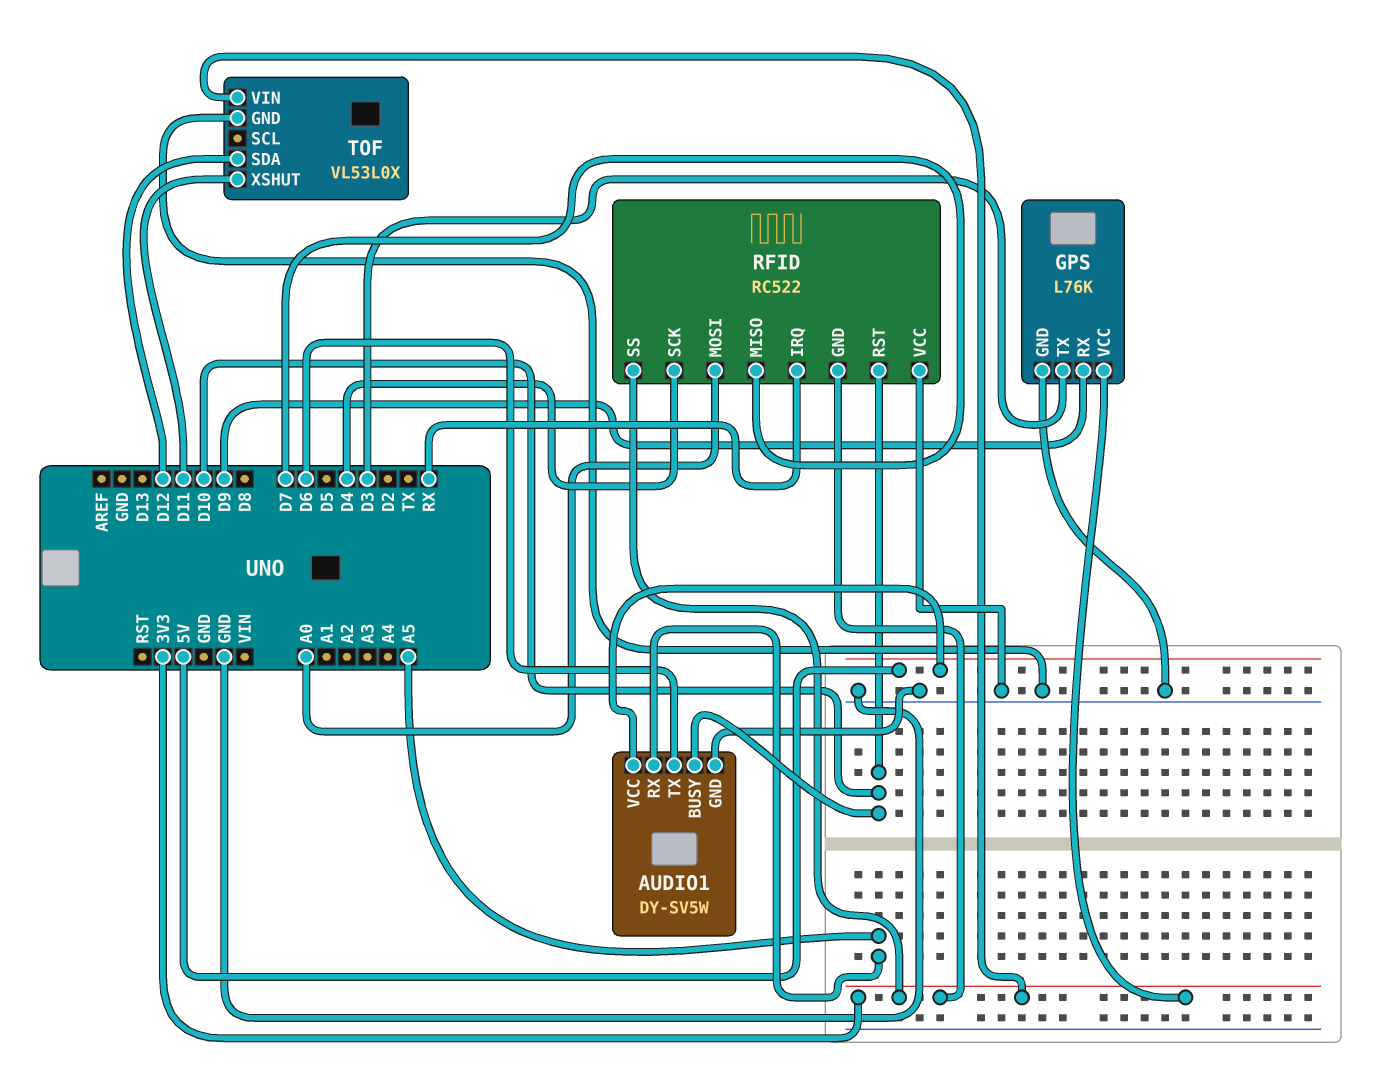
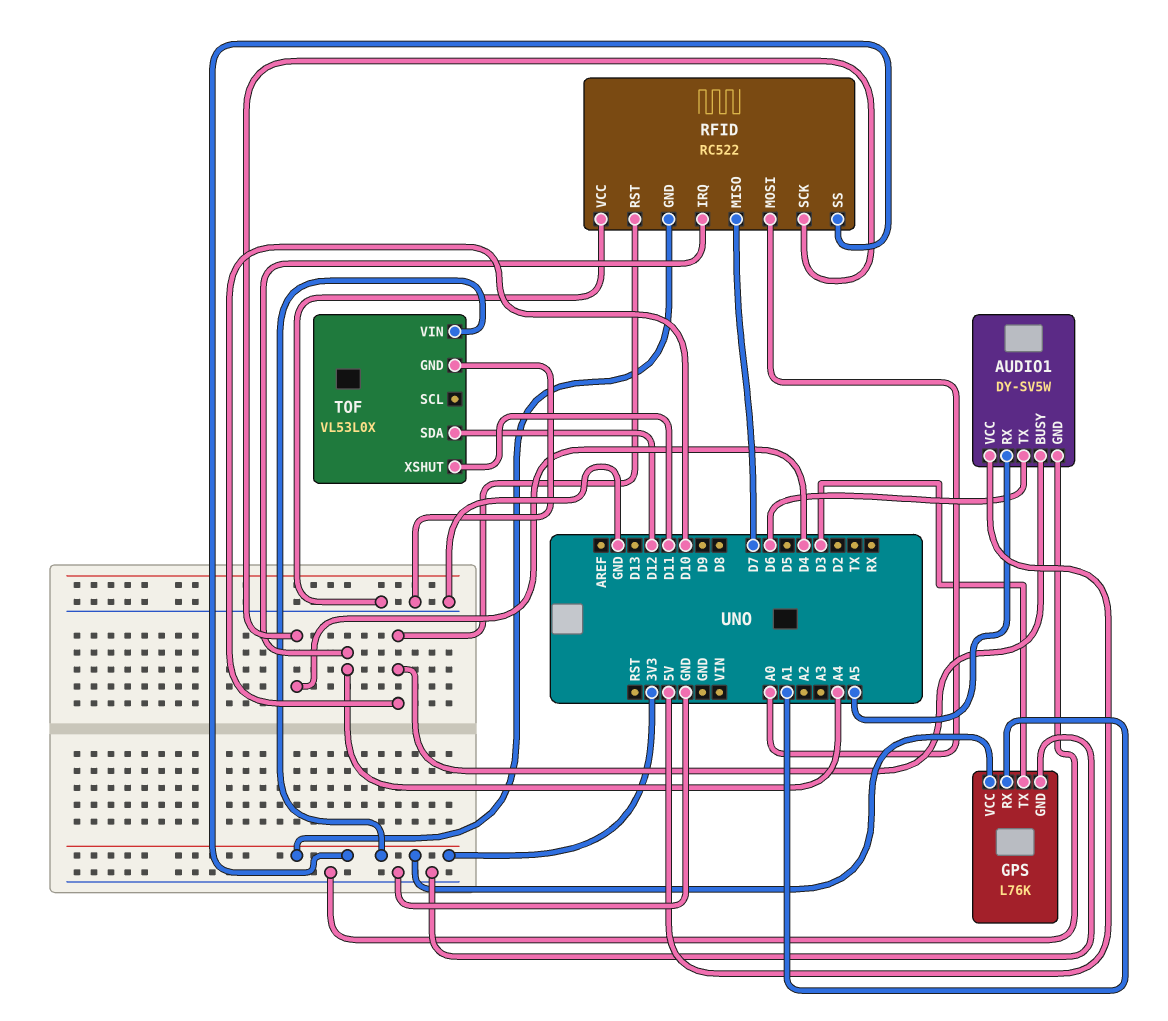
GPS pin RX: D9 -> A1
RFID pin IRQ: RX -> A4

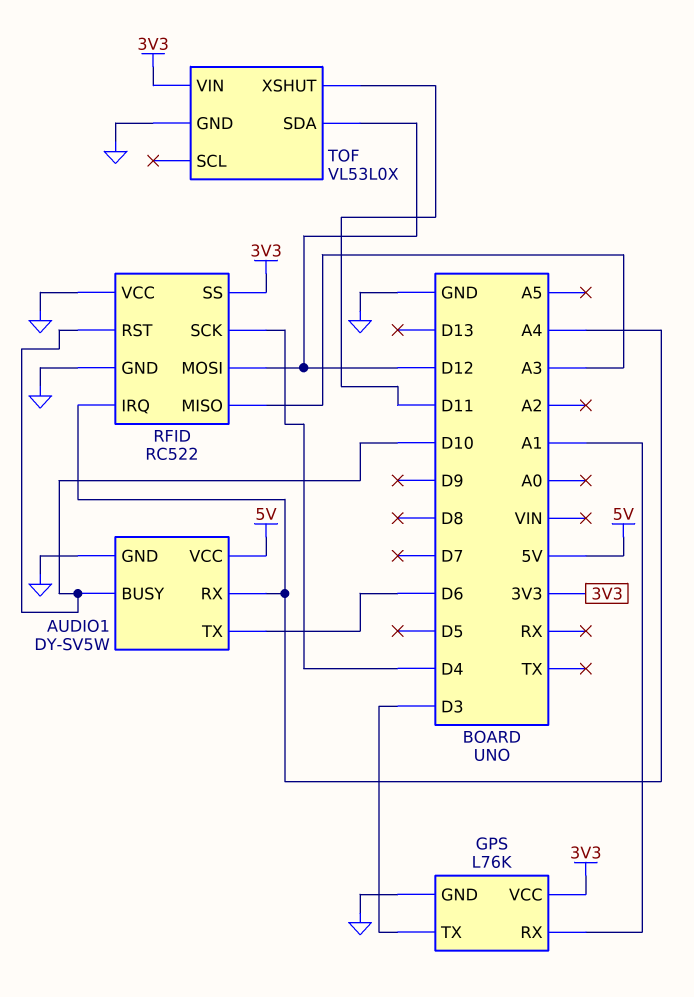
AUDIO1 pin RX: A5 -> A4
RFID pin GND: 3V3 -> GND
RFID pin MISO: D7 -> A3
RFID pin MOSI: A0 -> D12

